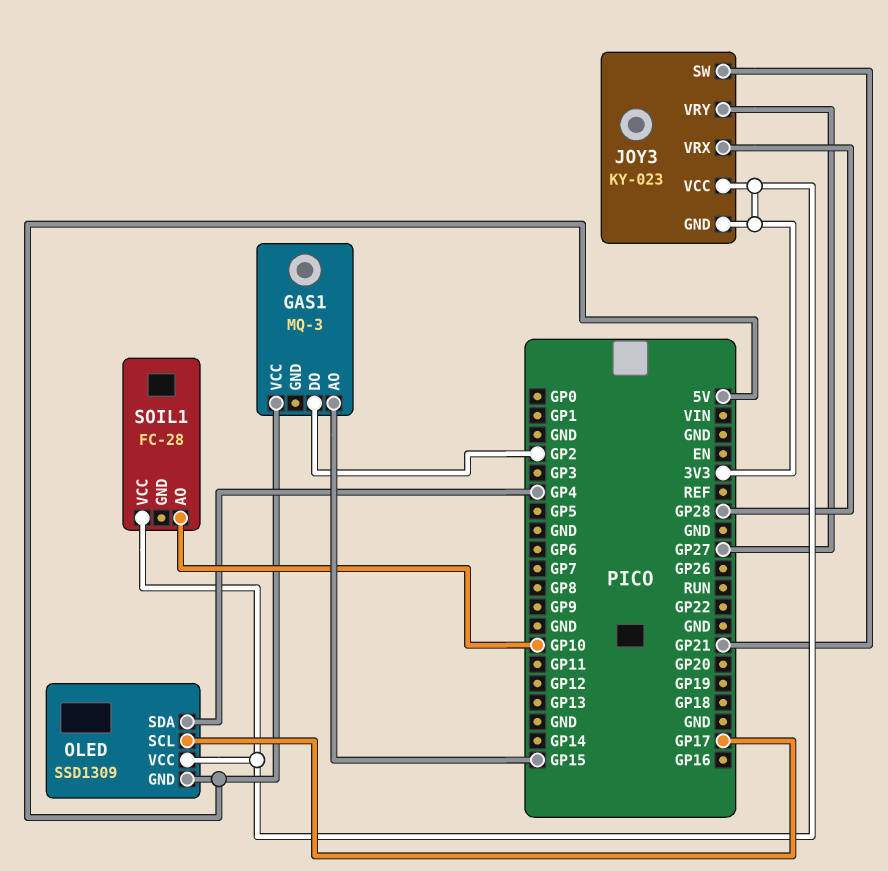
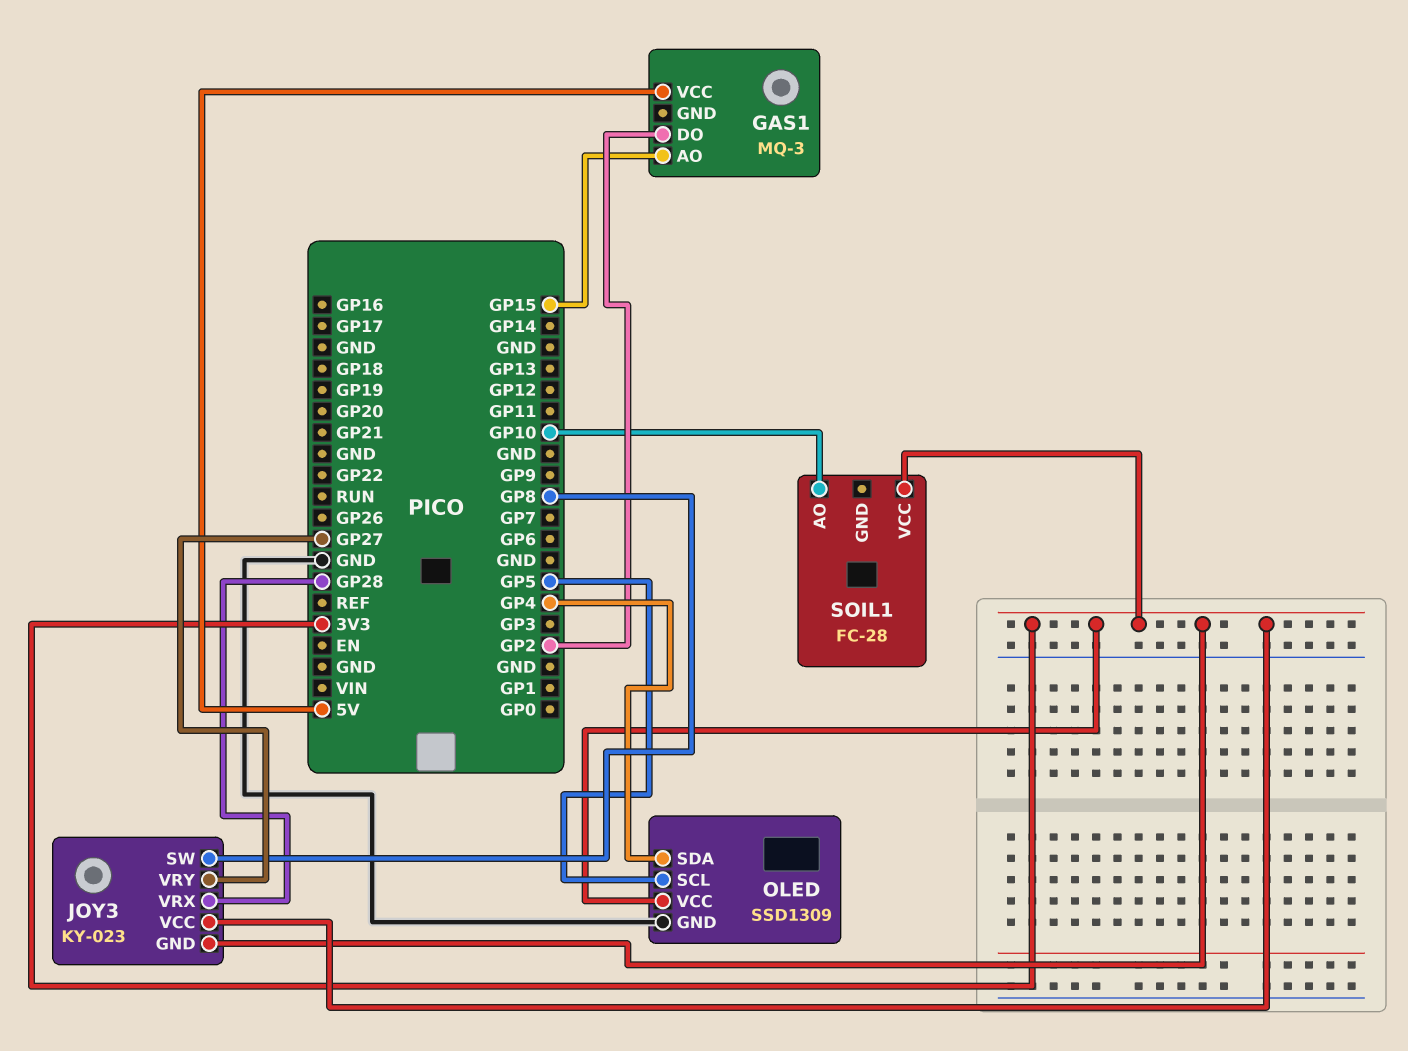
JOY3 pin SW: GP21 -> GP8
OLED pin GND: 5V -> GND
OLED pin SCL: GP17 -> GP5

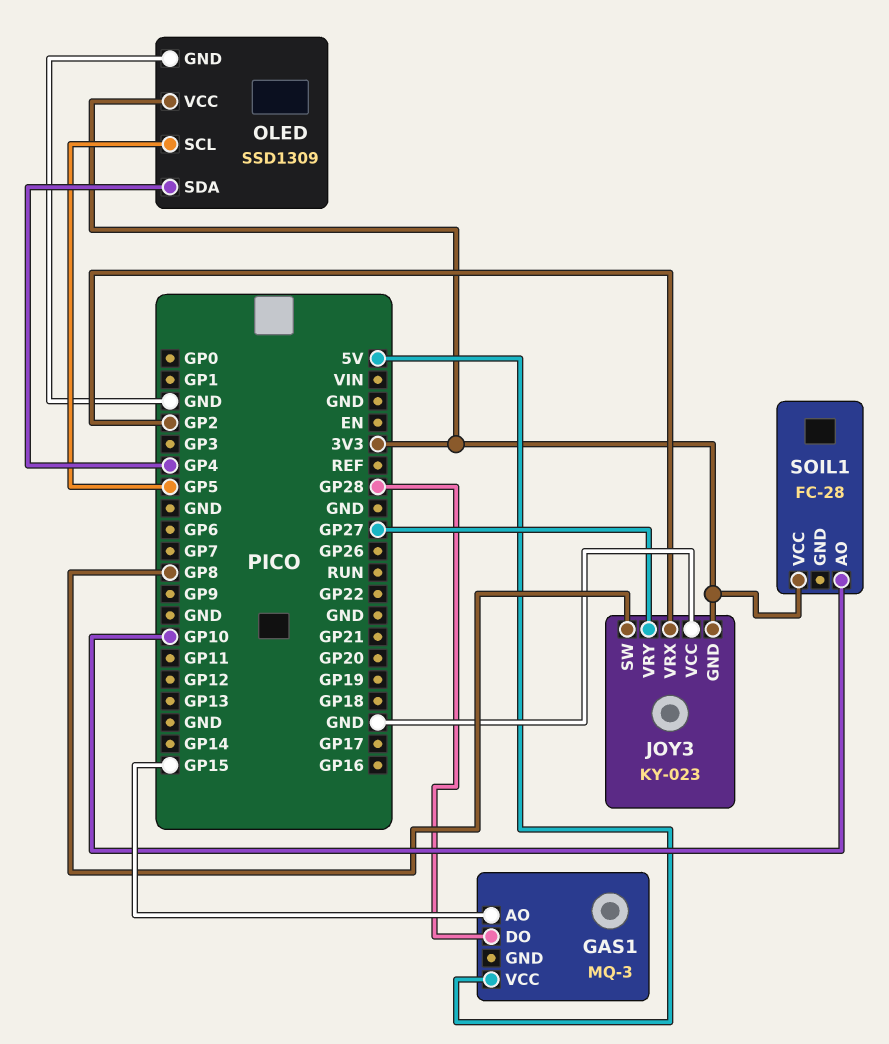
GAS1 pin DO: GP2 -> GP28
JOY3 pin VCC: 3V3 -> GND
JOY3 pin VRX: GP28 -> GP2

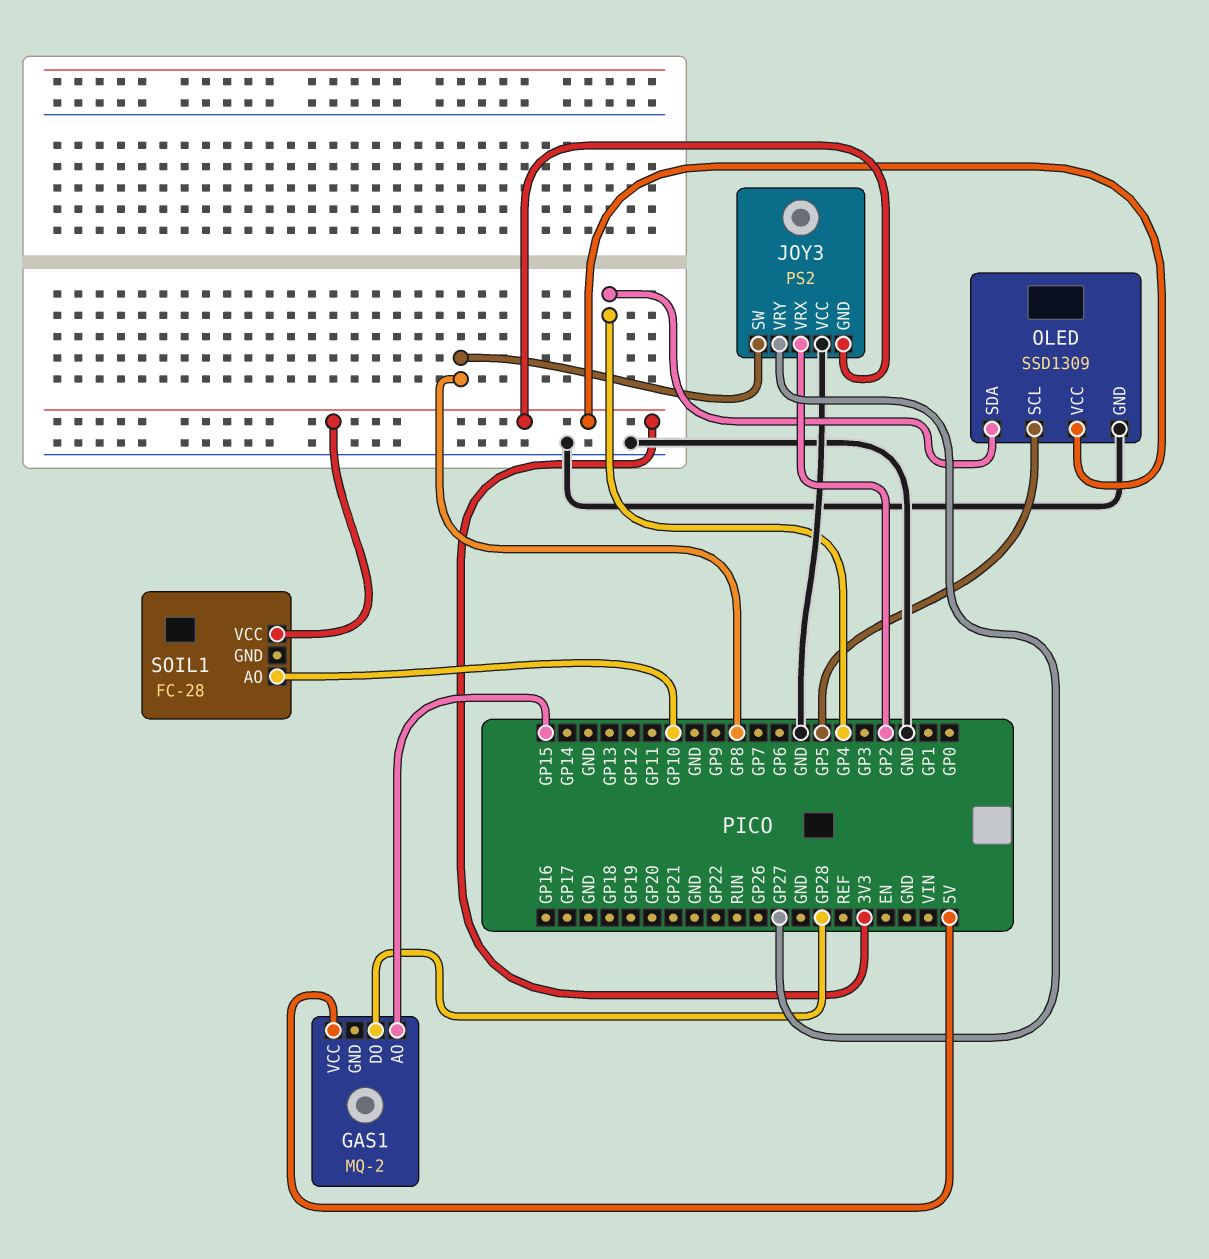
GAS1: MQ-3 -> MQ-2
JOY3: KY-023 -> PS2

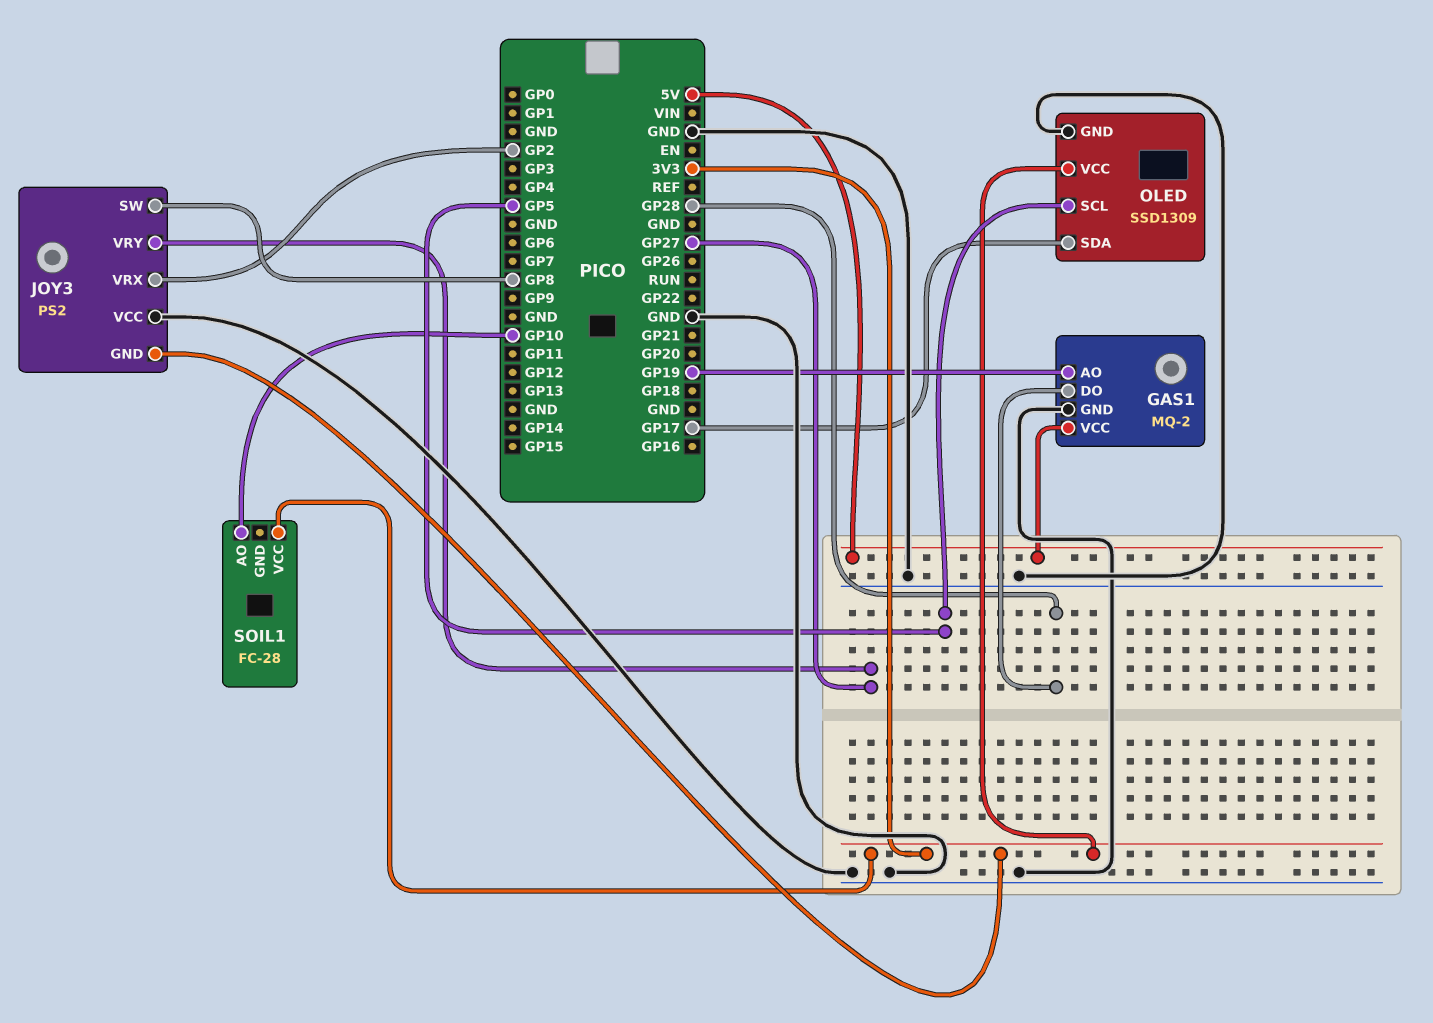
GAS1 pin AO: GP15 -> GP19
GAS1 pin GND: none -> GND
OLED pin SDA: GP4 -> GP17

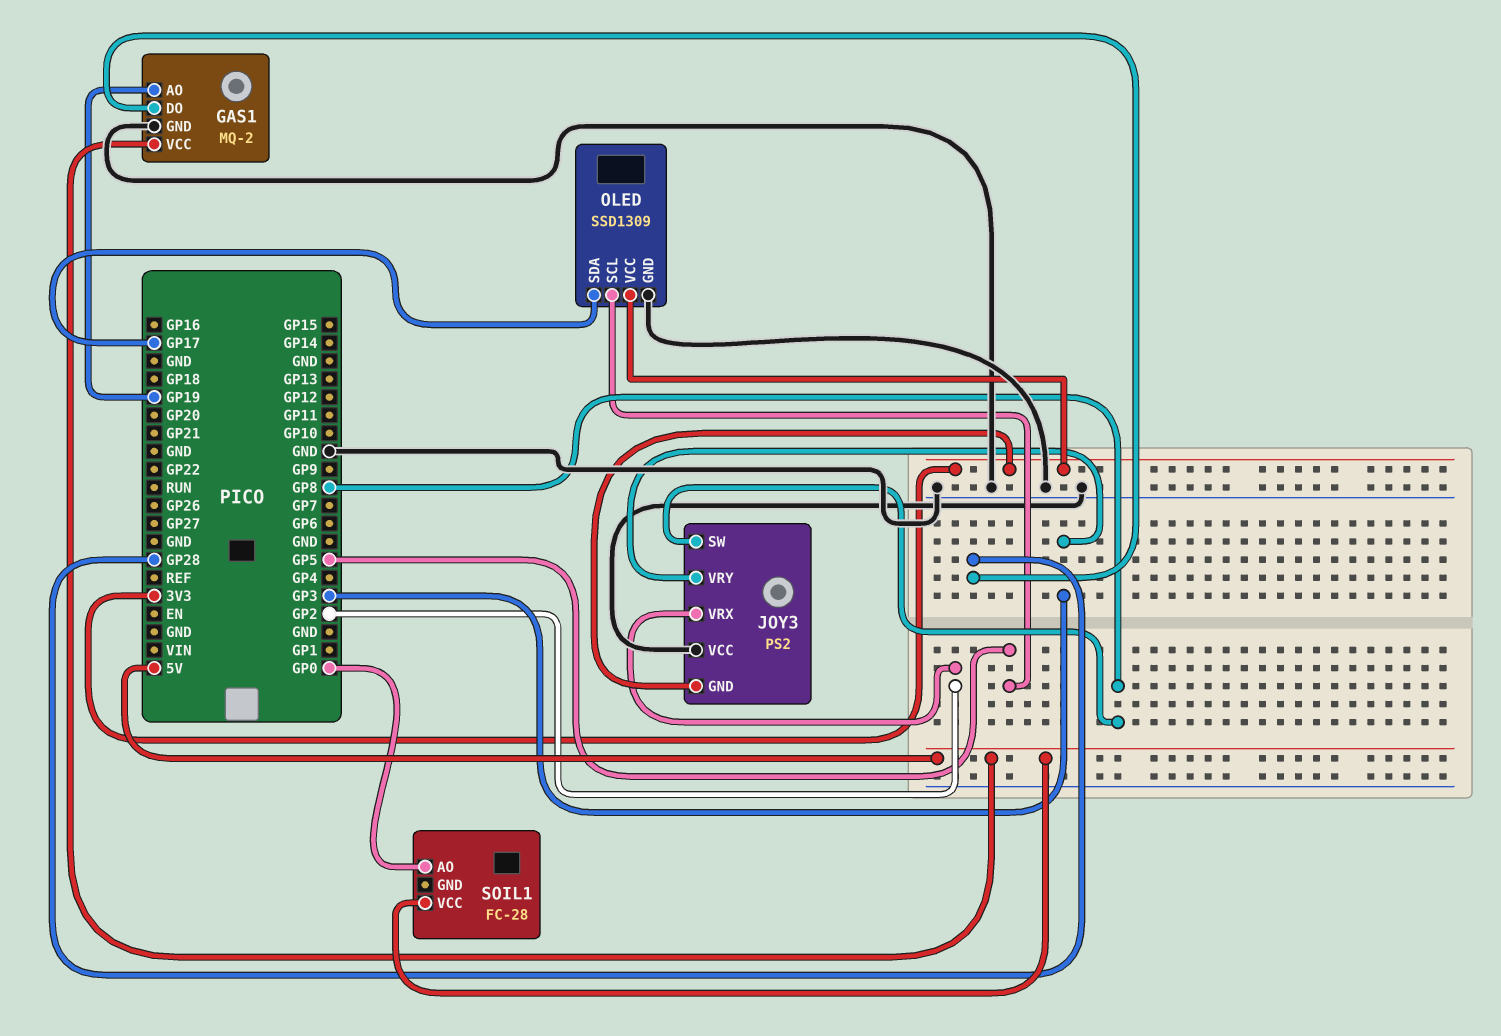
JOY3 pin VRY: GP27 -> GP3
SOIL1 pin AO: GP10 -> GP0
SOIL1 pin VCC: 3V3 -> 5V

